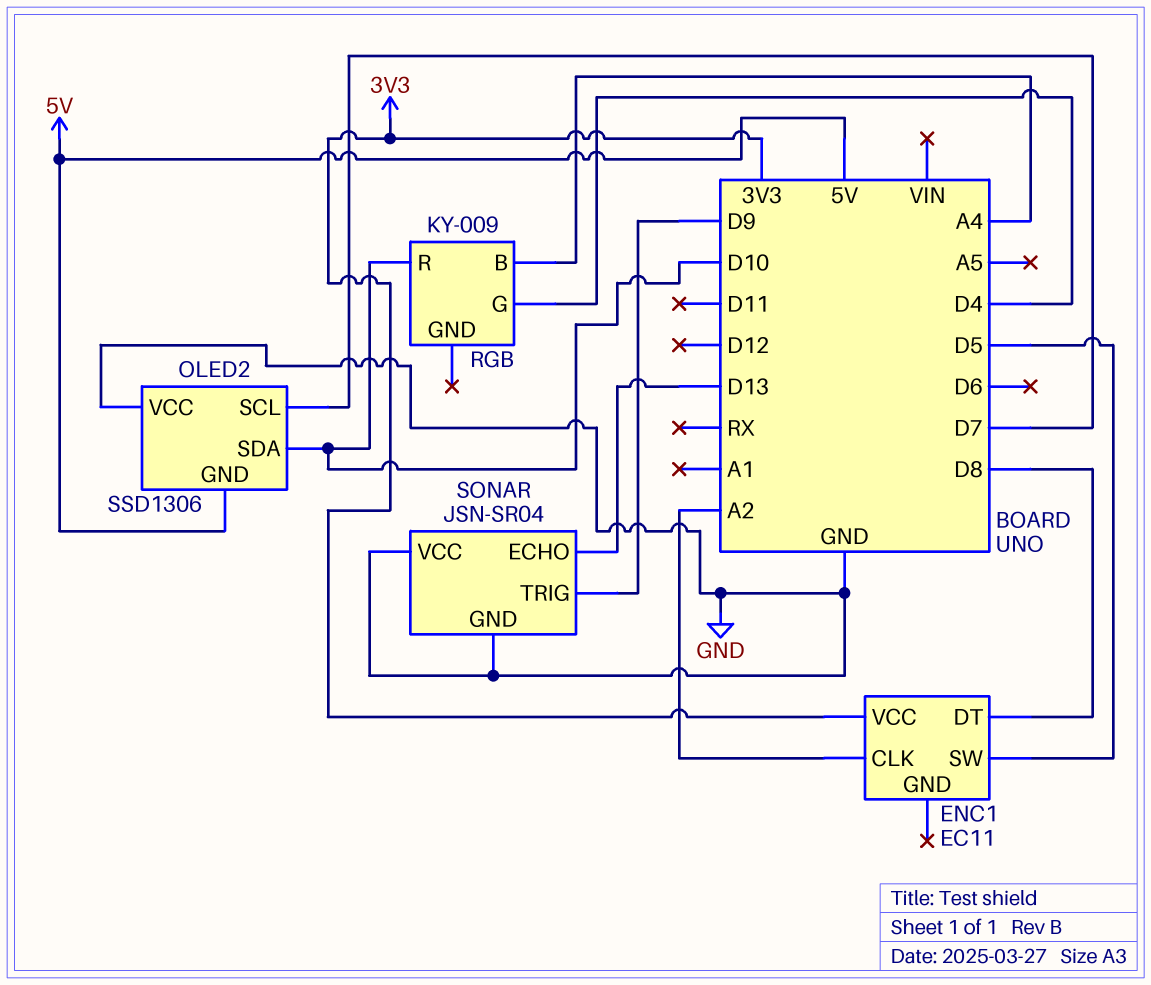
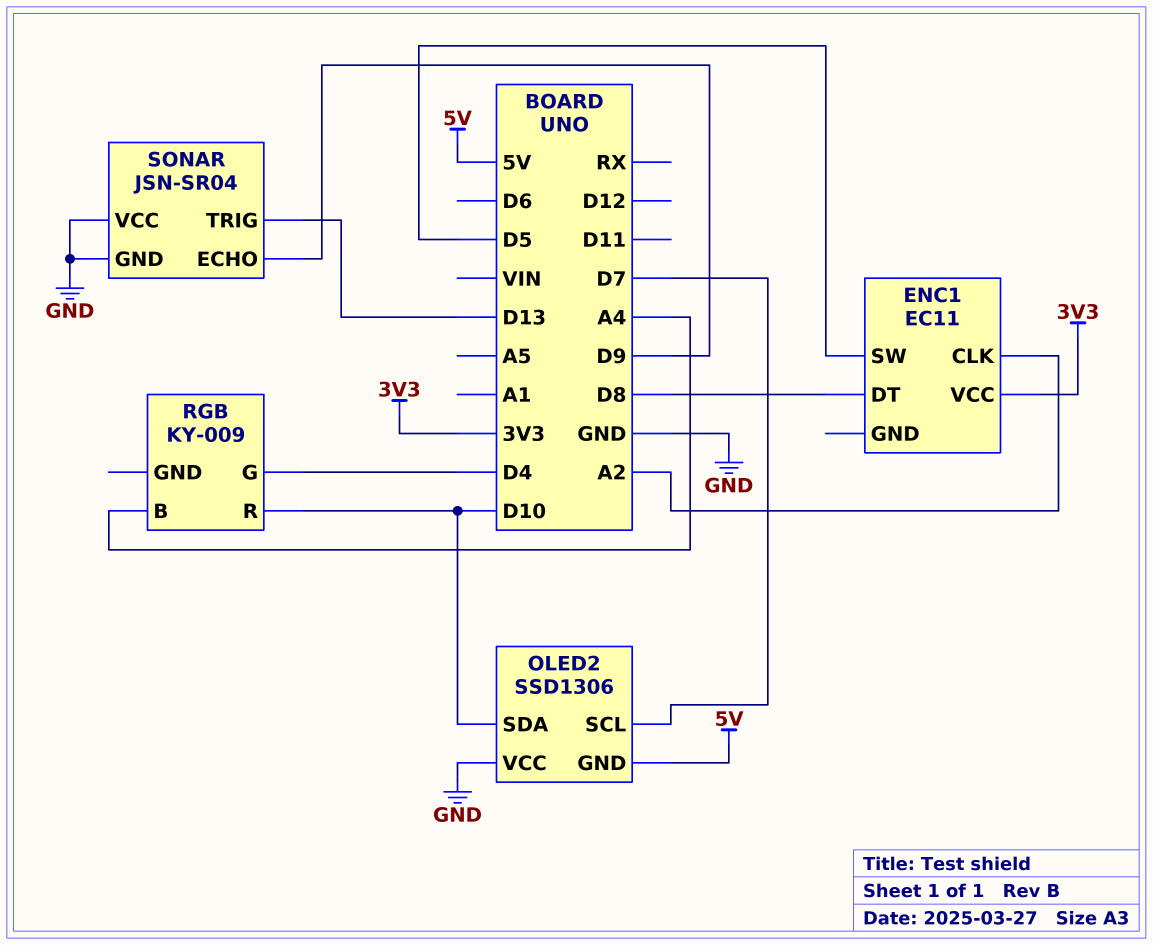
SONAR pin ECHO: D13 -> D9
SONAR pin TRIG: D9 -> D13

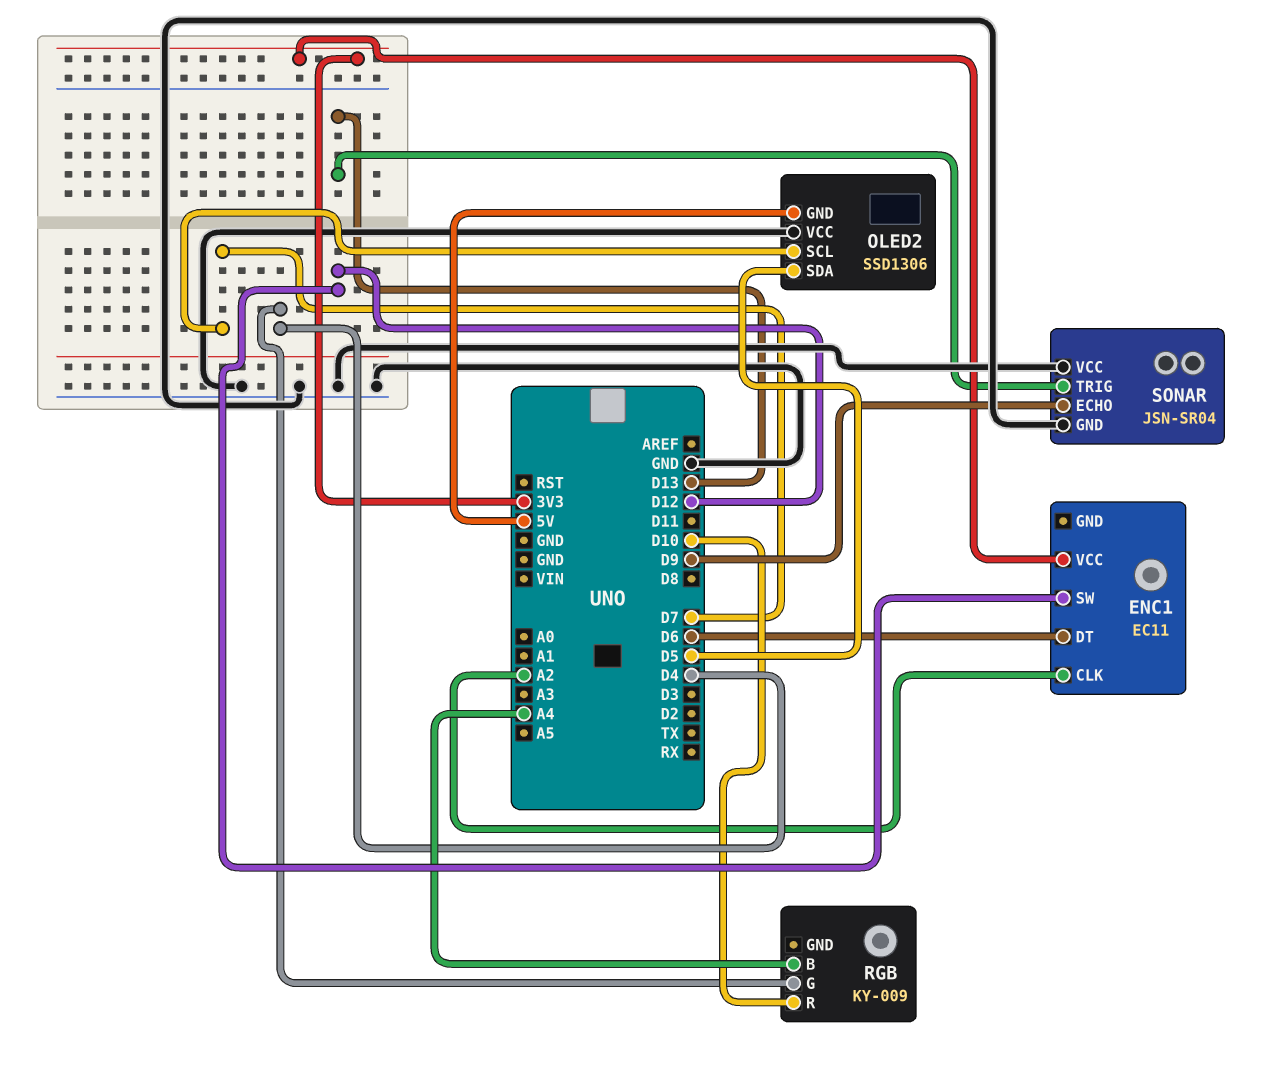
ENC1 pin DT: D8 -> D6
ENC1 pin SW: D5 -> D12
OLED2 pin SDA: D10 -> D5

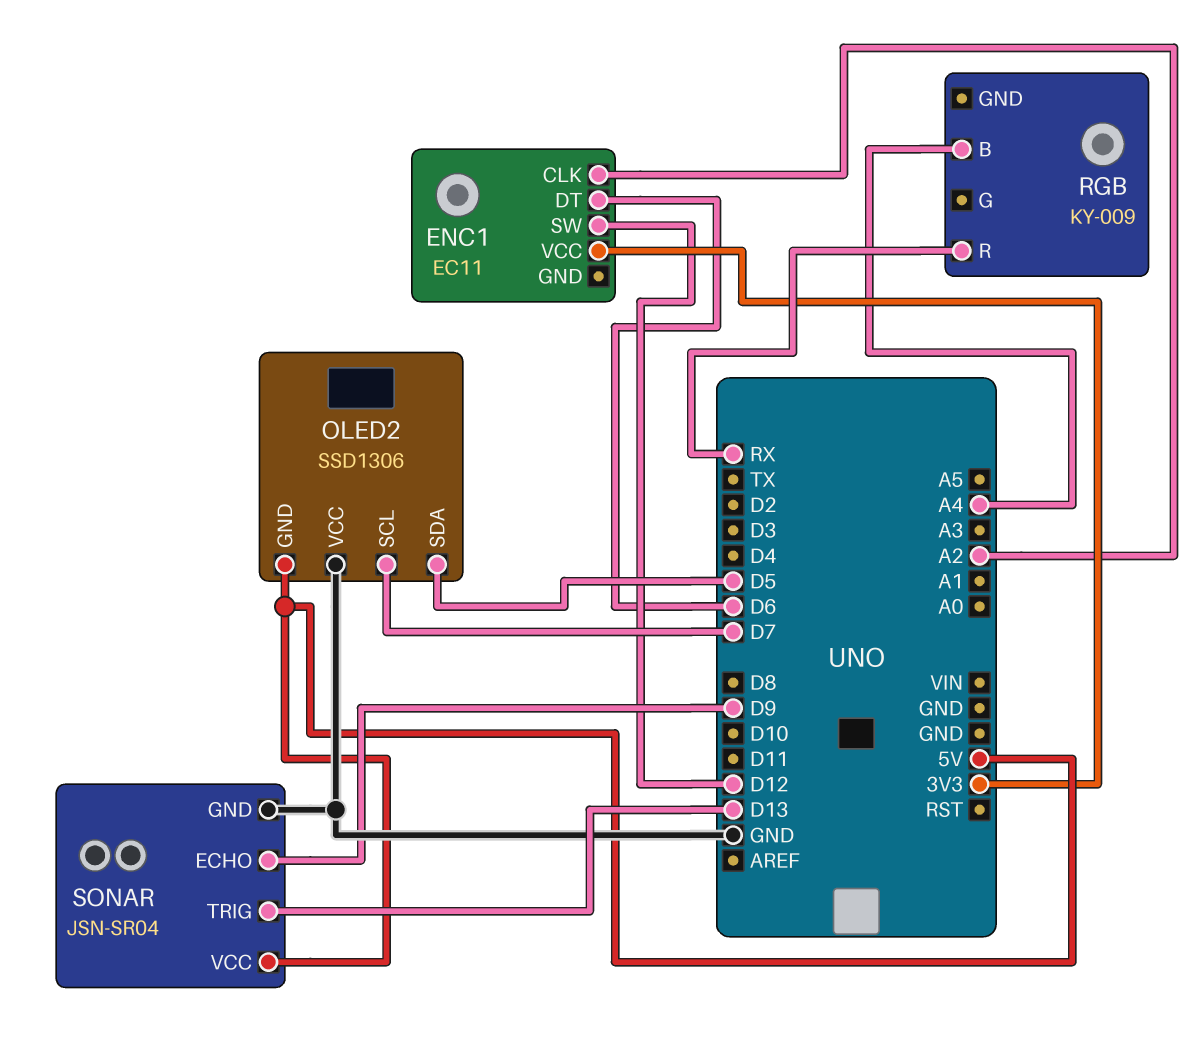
RGB pin G: D4 -> none
RGB pin R: D10 -> RX
SONAR pin VCC: GND -> 5V

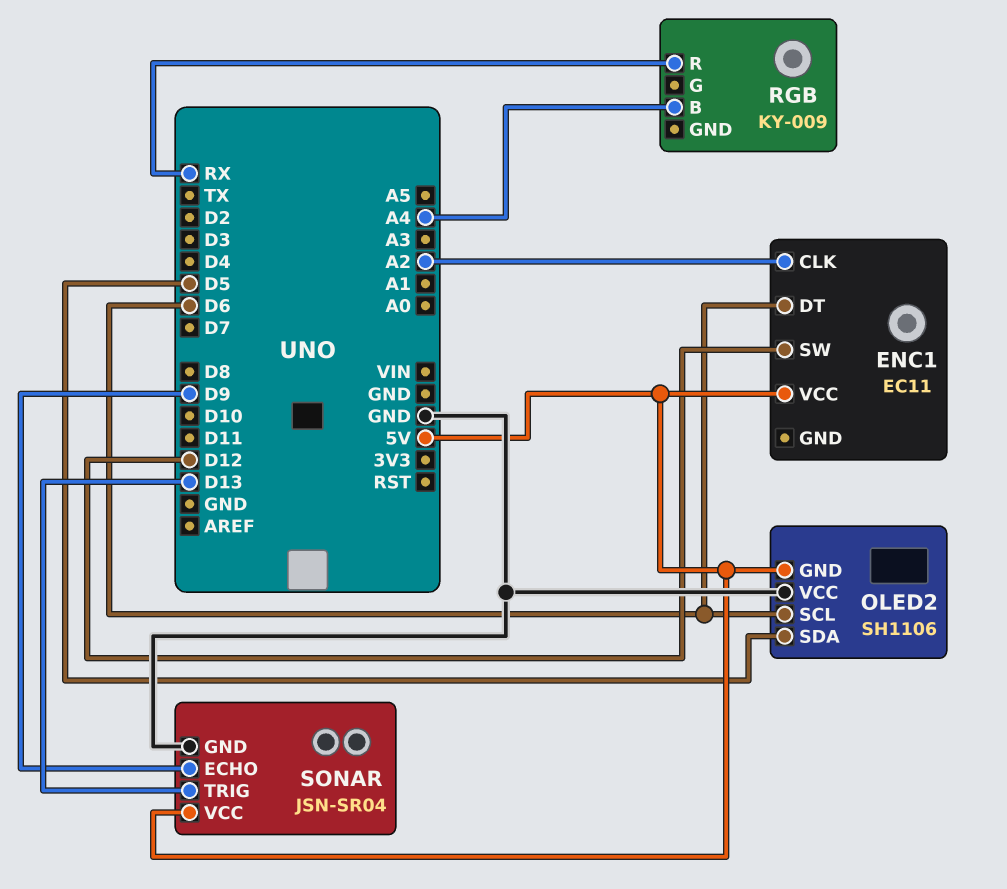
ENC1 pin VCC: 3V3 -> 5V
OLED2: SSD1306 -> SH1106
OLED2 pin SCL: D7 -> D6

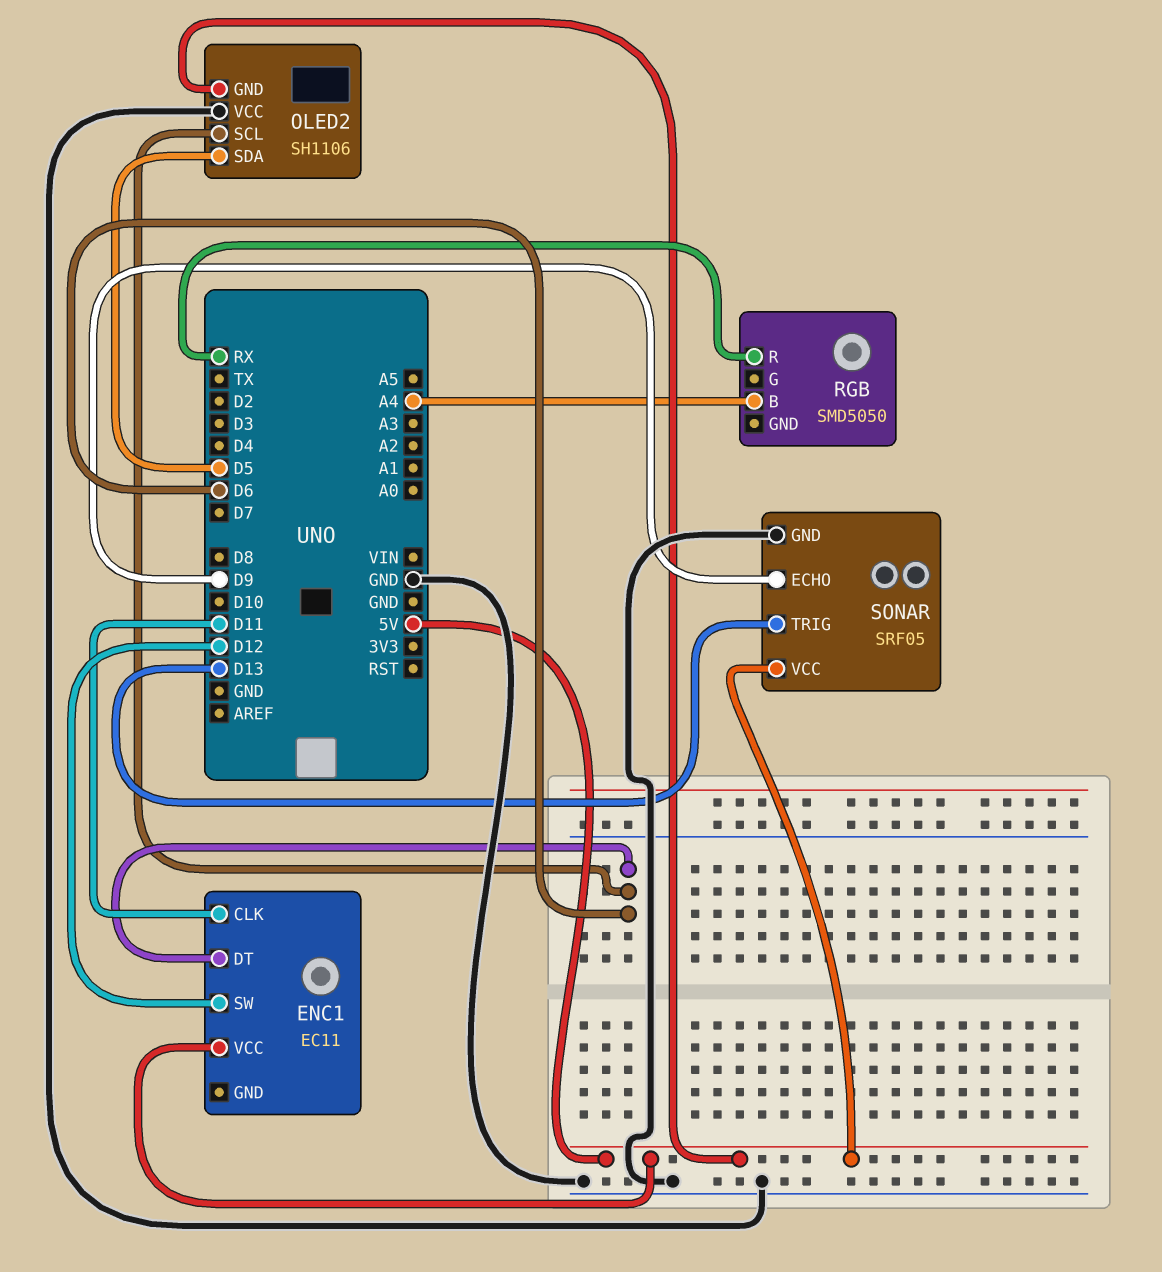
ENC1 pin CLK: A2 -> D11
RGB: KY-009 -> SMD5050
SONAR: JSN-SR04 -> SRF05

